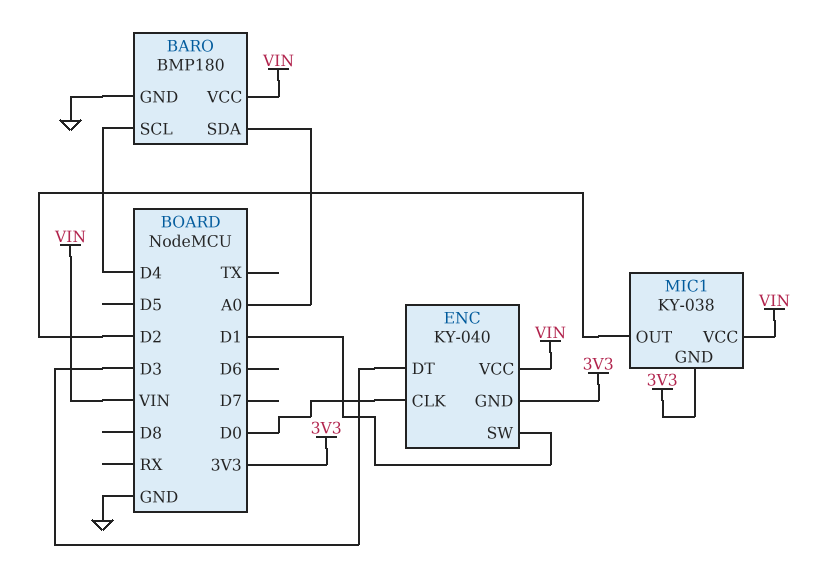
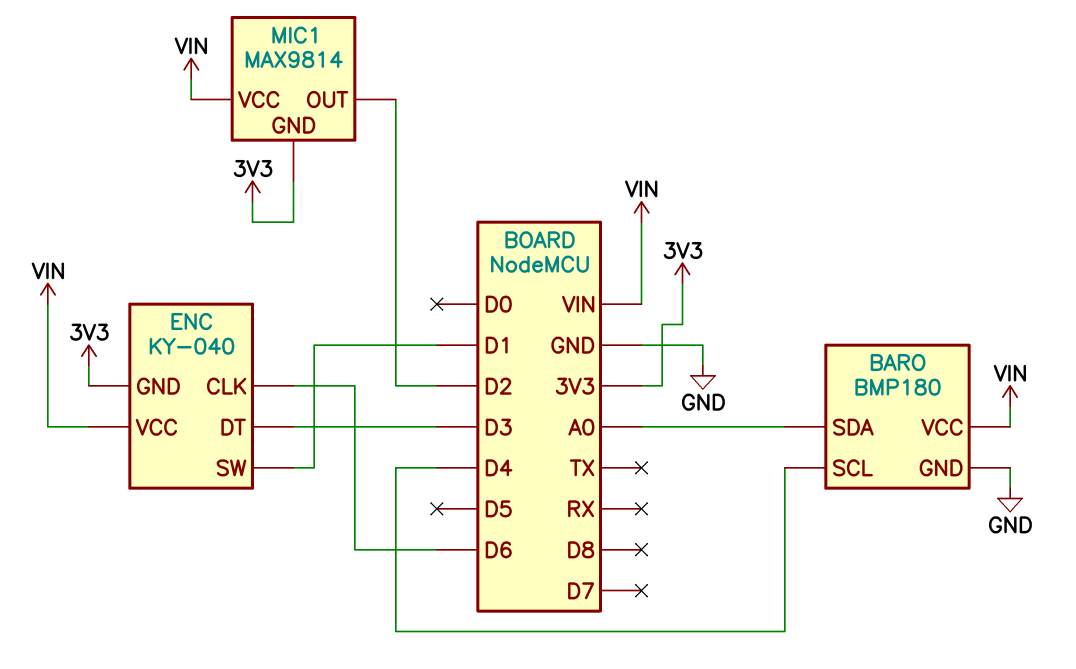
ENC pin CLK: D0 -> D6
MIC1: KY-038 -> MAX9814

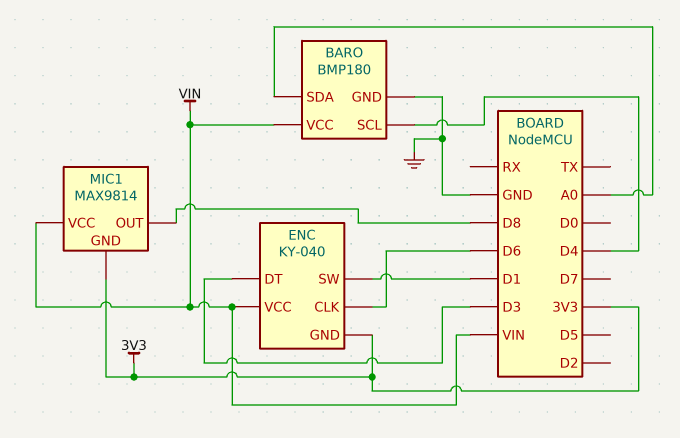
MIC1 pin OUT: D2 -> D8

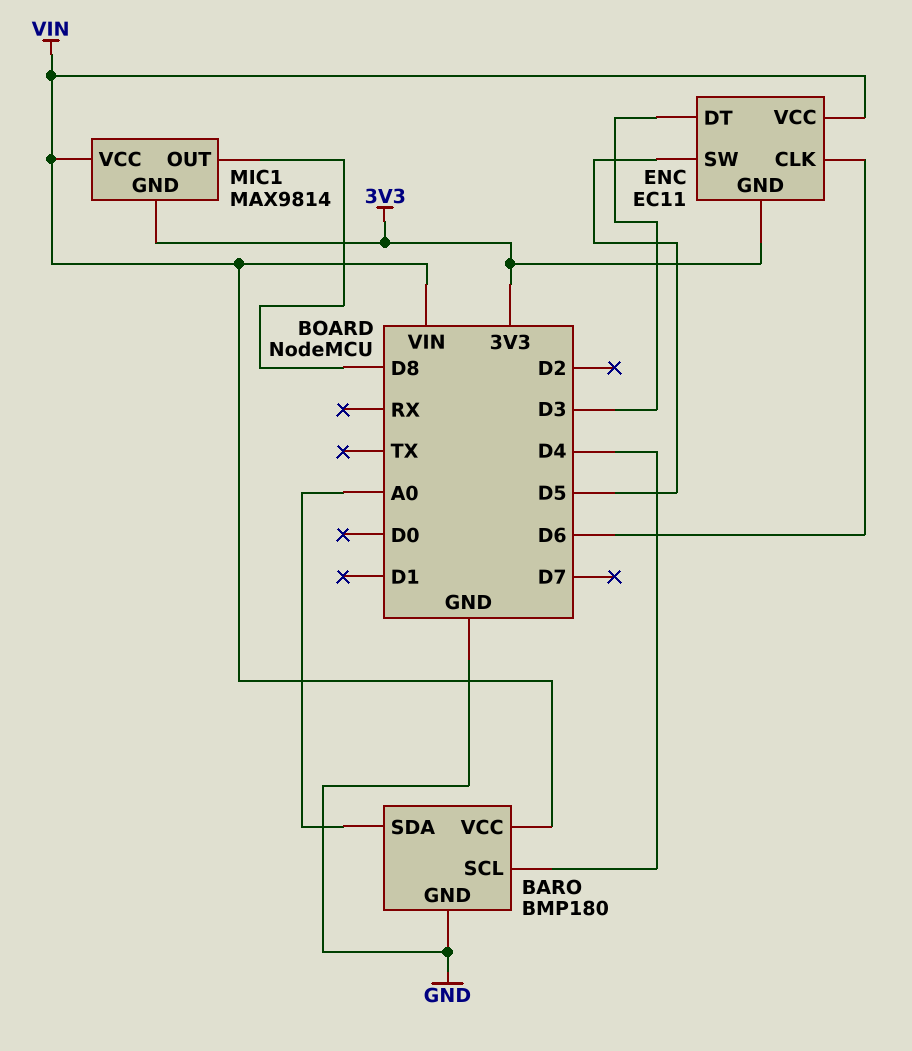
ENC: KY-040 -> EC11
ENC pin SW: D1 -> D5

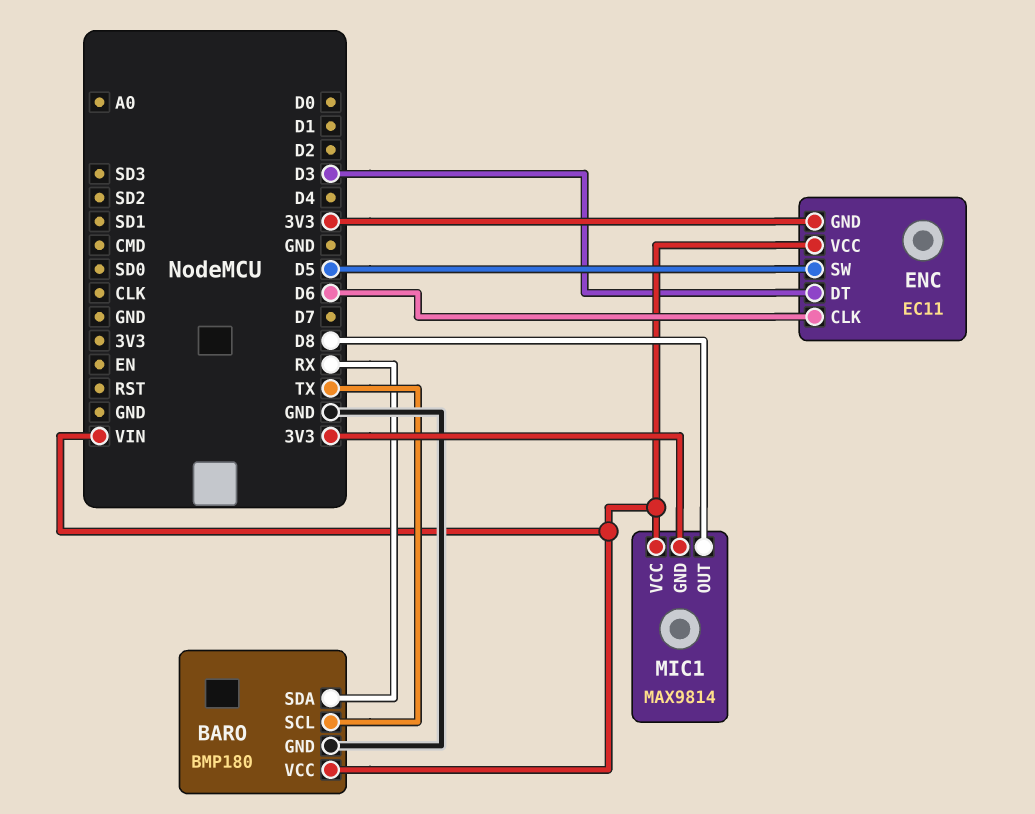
BARO pin SCL: D4 -> TX
BARO pin SDA: A0 -> RX

